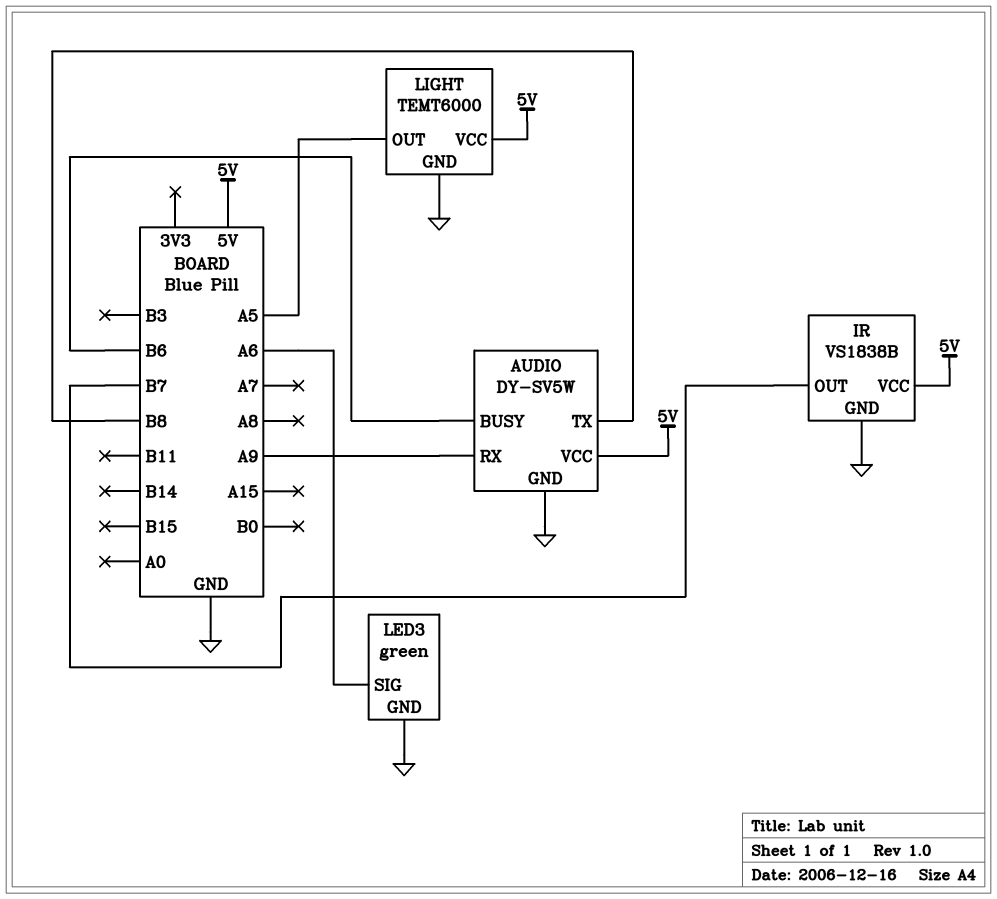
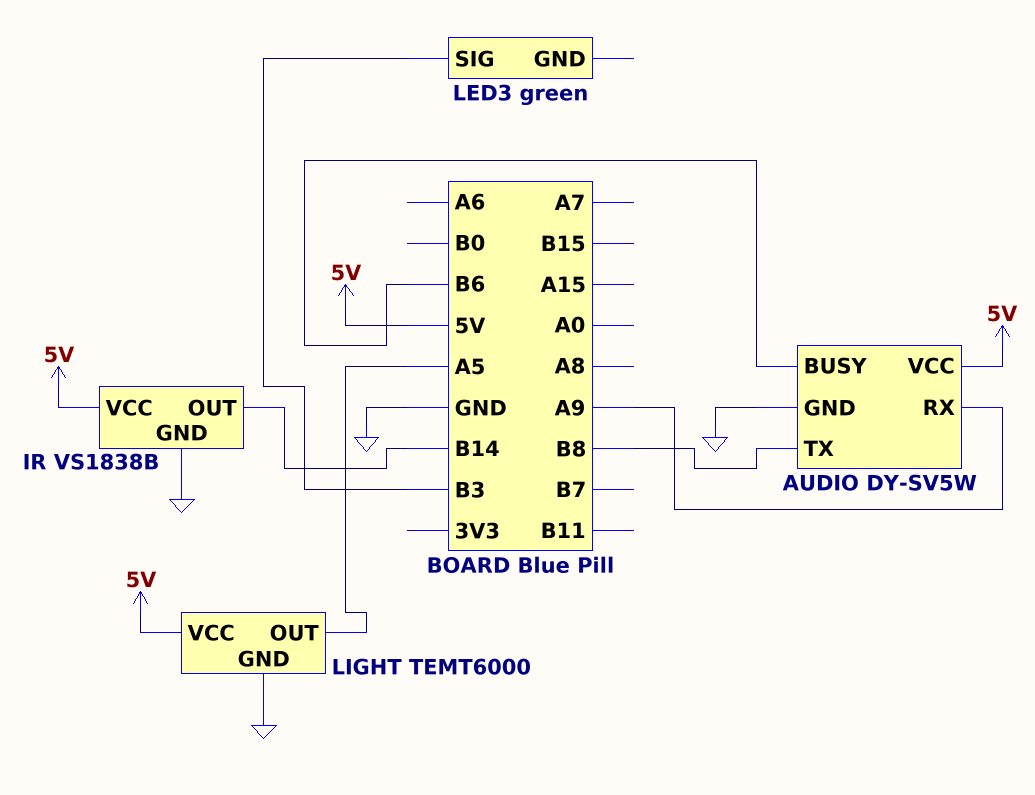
IR pin OUT: B7 -> B14
LED3 pin GND: GND -> none
LED3 pin SIG: A6 -> B3

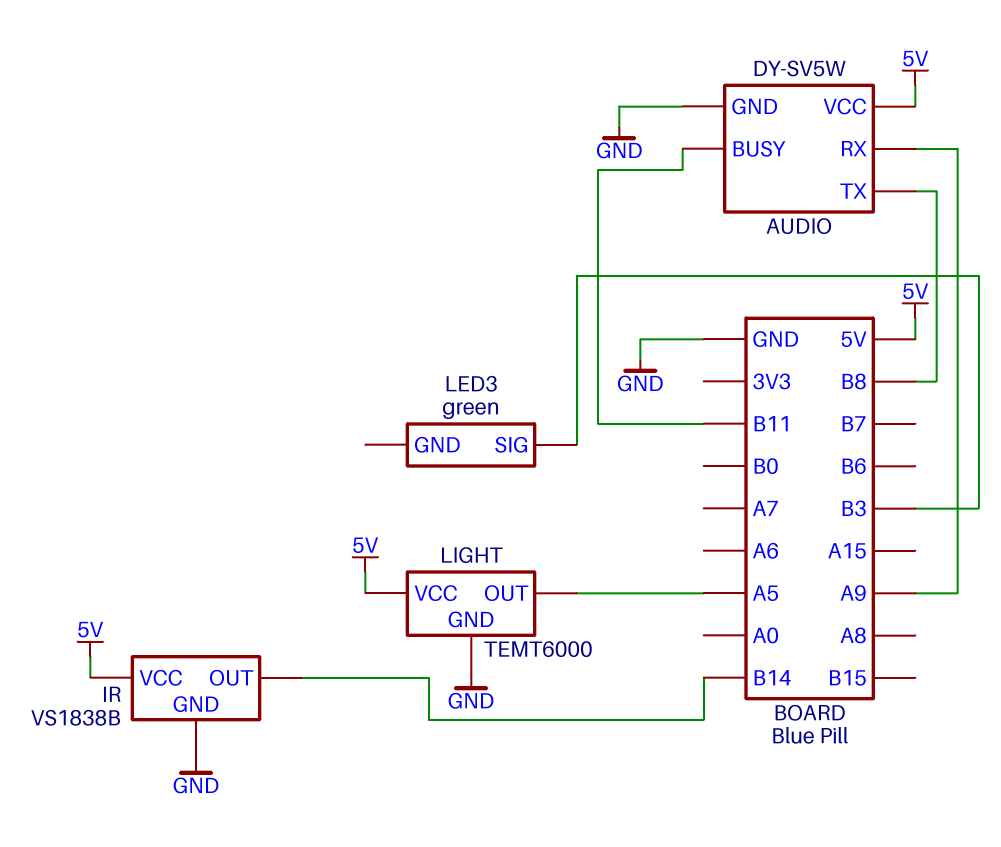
AUDIO pin BUSY: B6 -> B11

